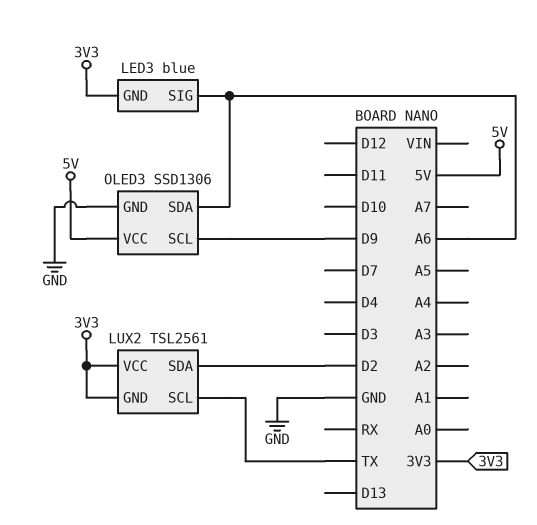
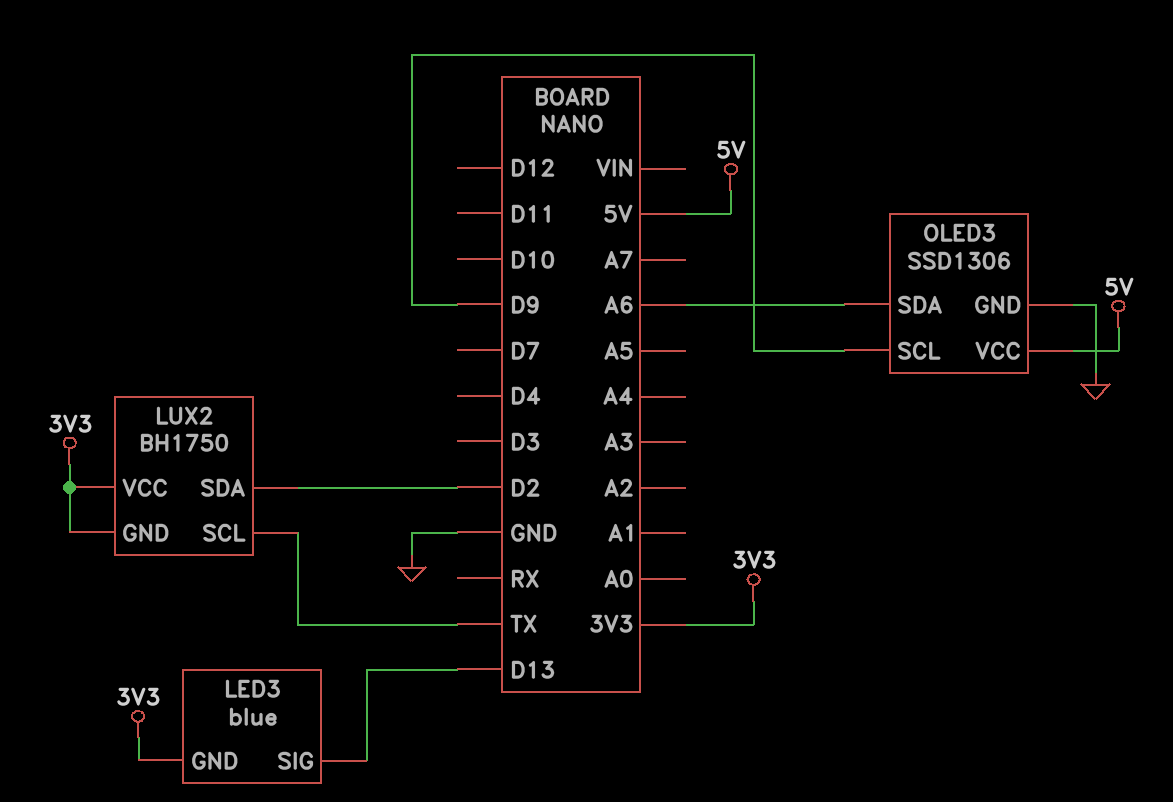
LED3 pin SIG: A6 -> D13
LUX2: TSL2561 -> BH1750

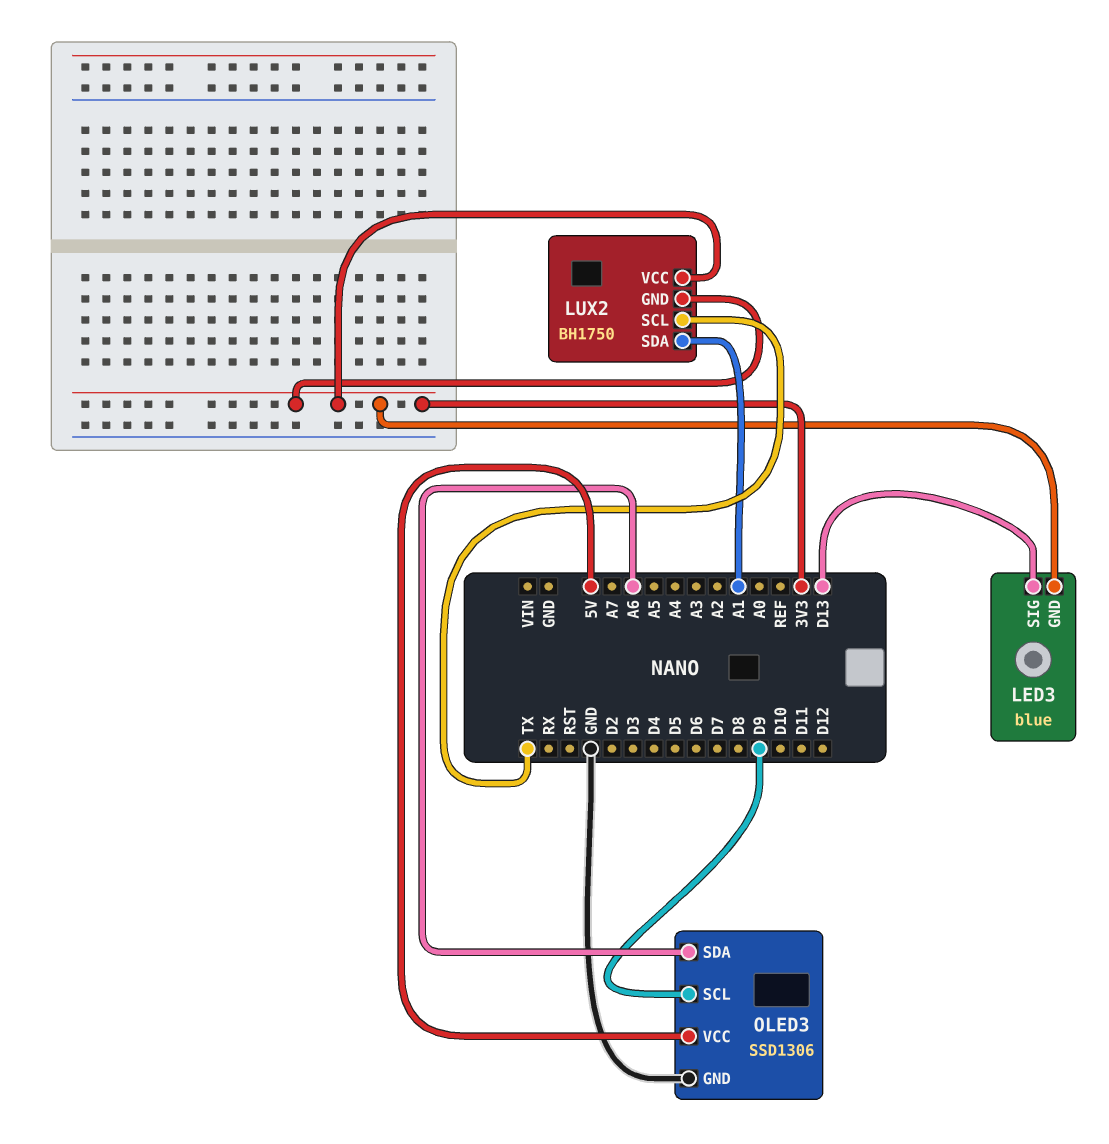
LUX2 pin SDA: D2 -> A1

